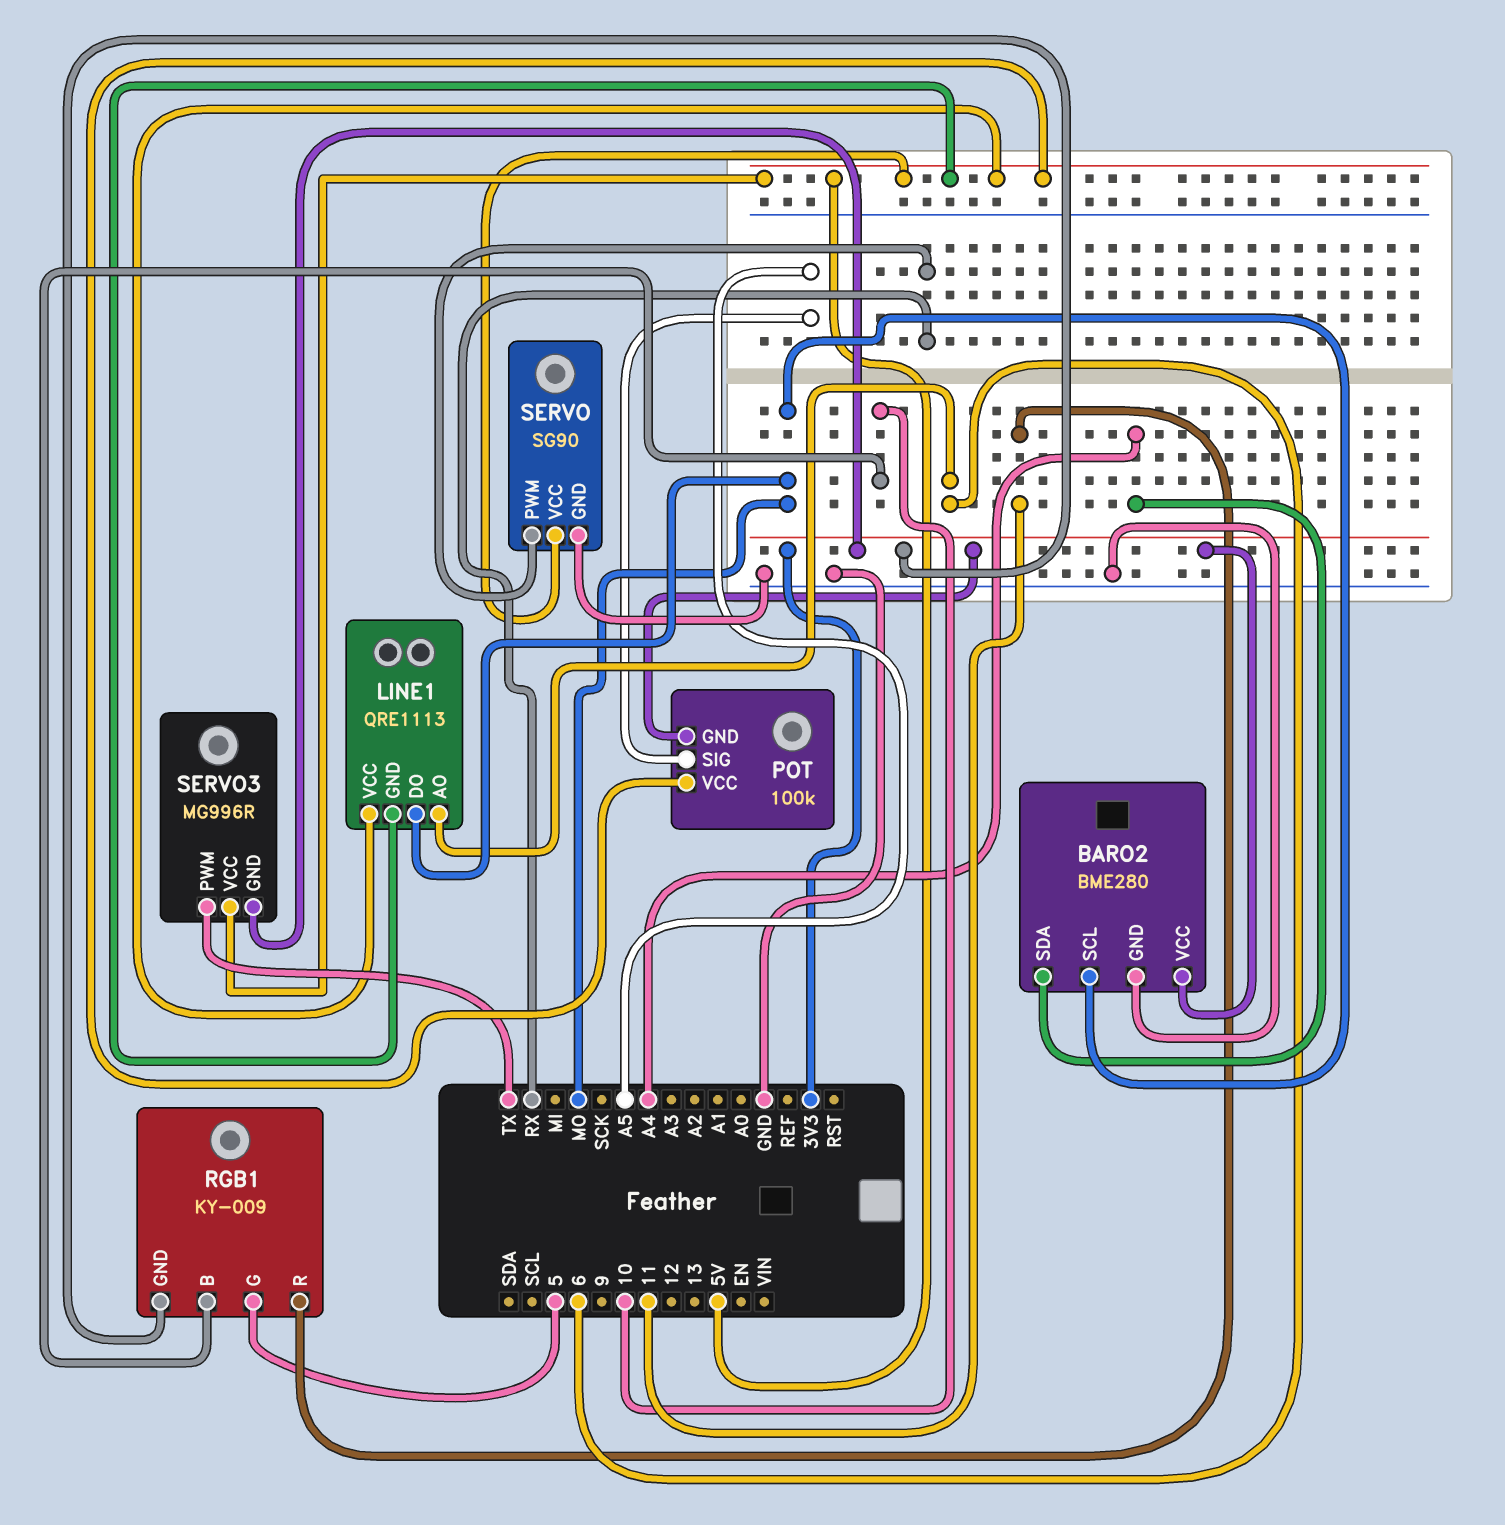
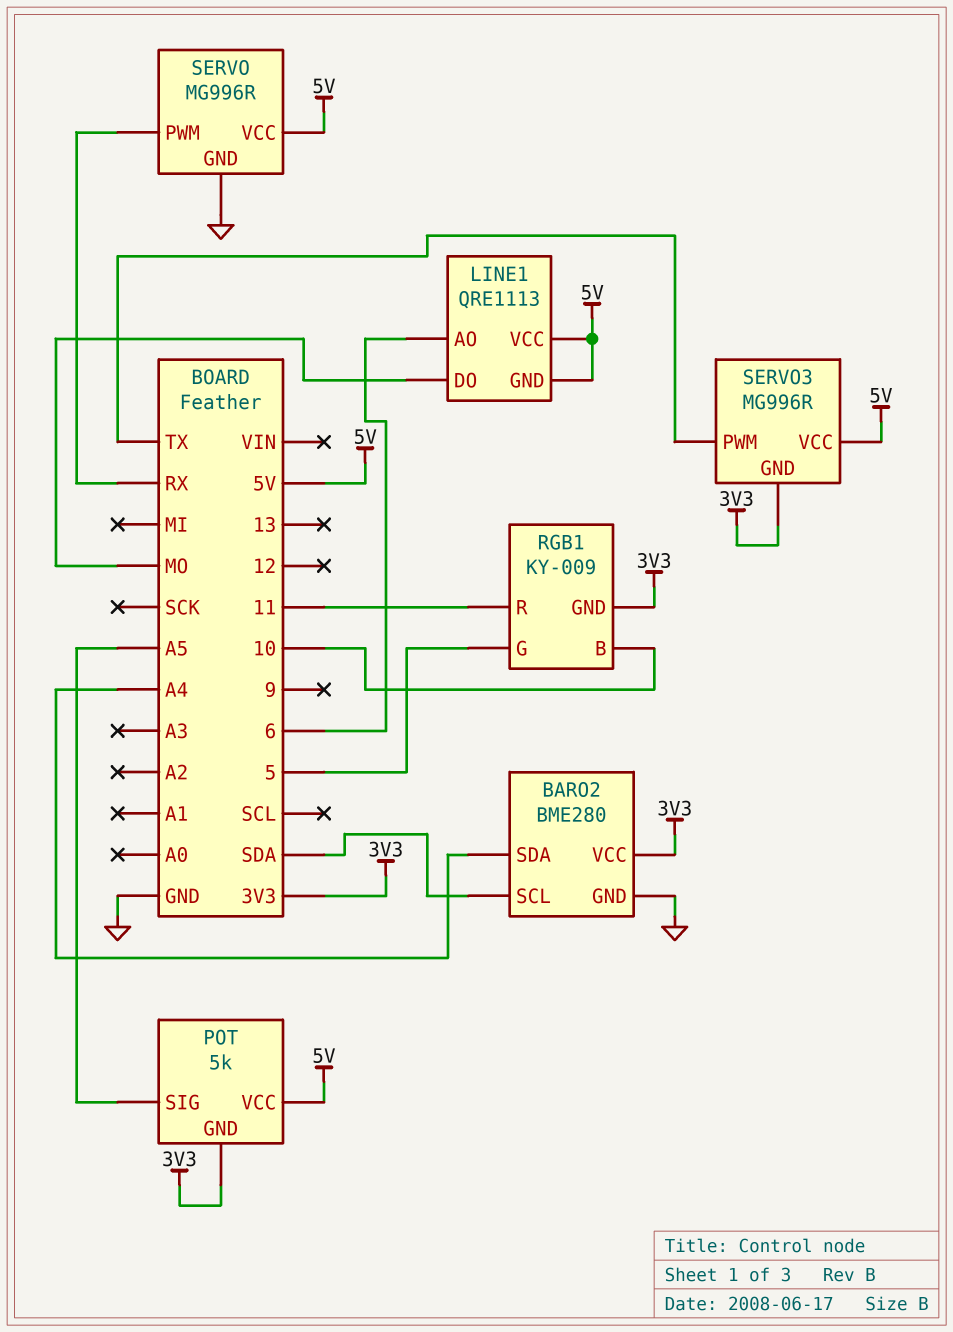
BARO2 pin SCL: MO -> SDA
POT: 100k -> 5k
SERVO: SG90 -> MG996R

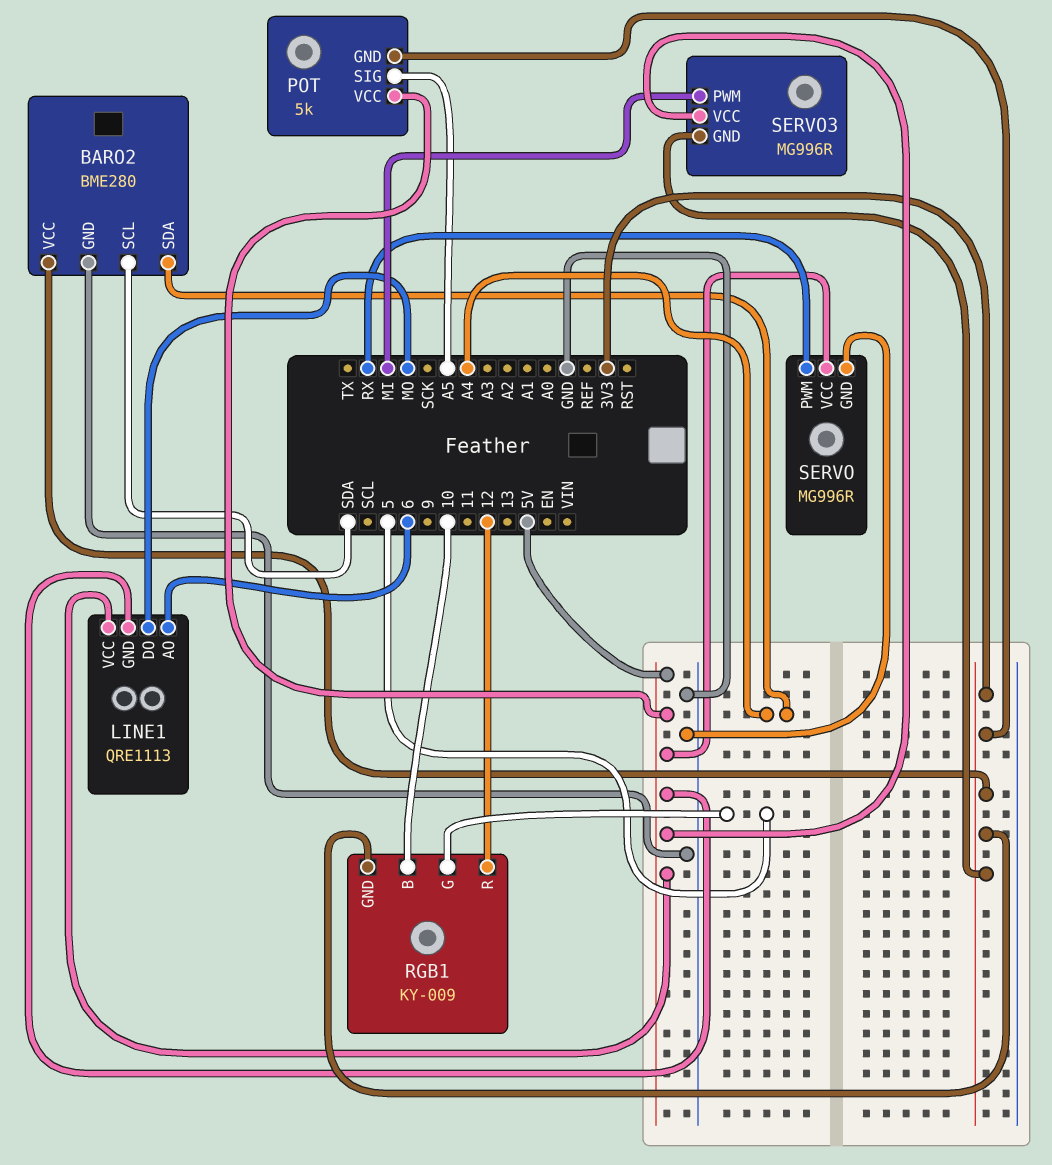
RGB1 pin R: 11 -> 12
SERVO3 pin PWM: TX -> MI

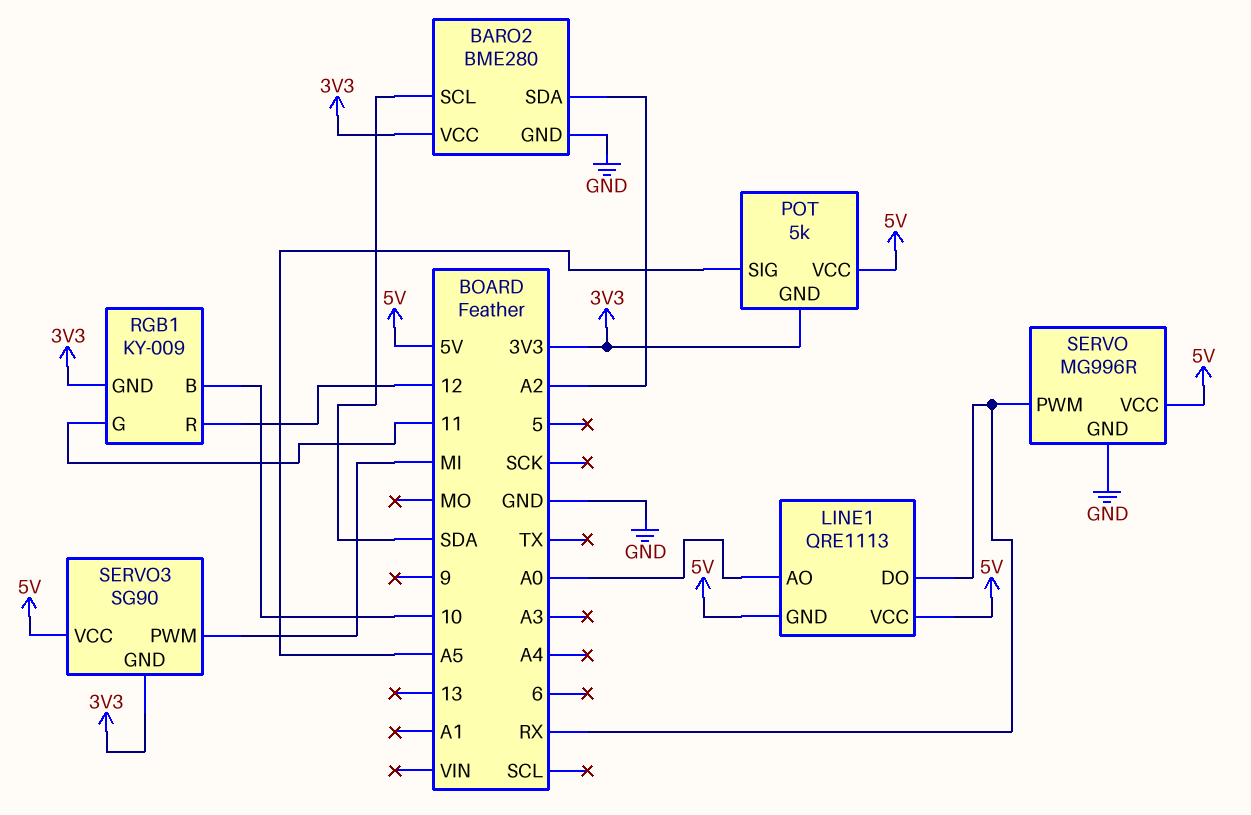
BARO2 pin SDA: A4 -> A2
LINE1 pin AO: 6 -> A0
LINE1 pin DO: MO -> RX
RGB1 pin G: 5 -> 11
SERVO3: MG996R -> SG90

